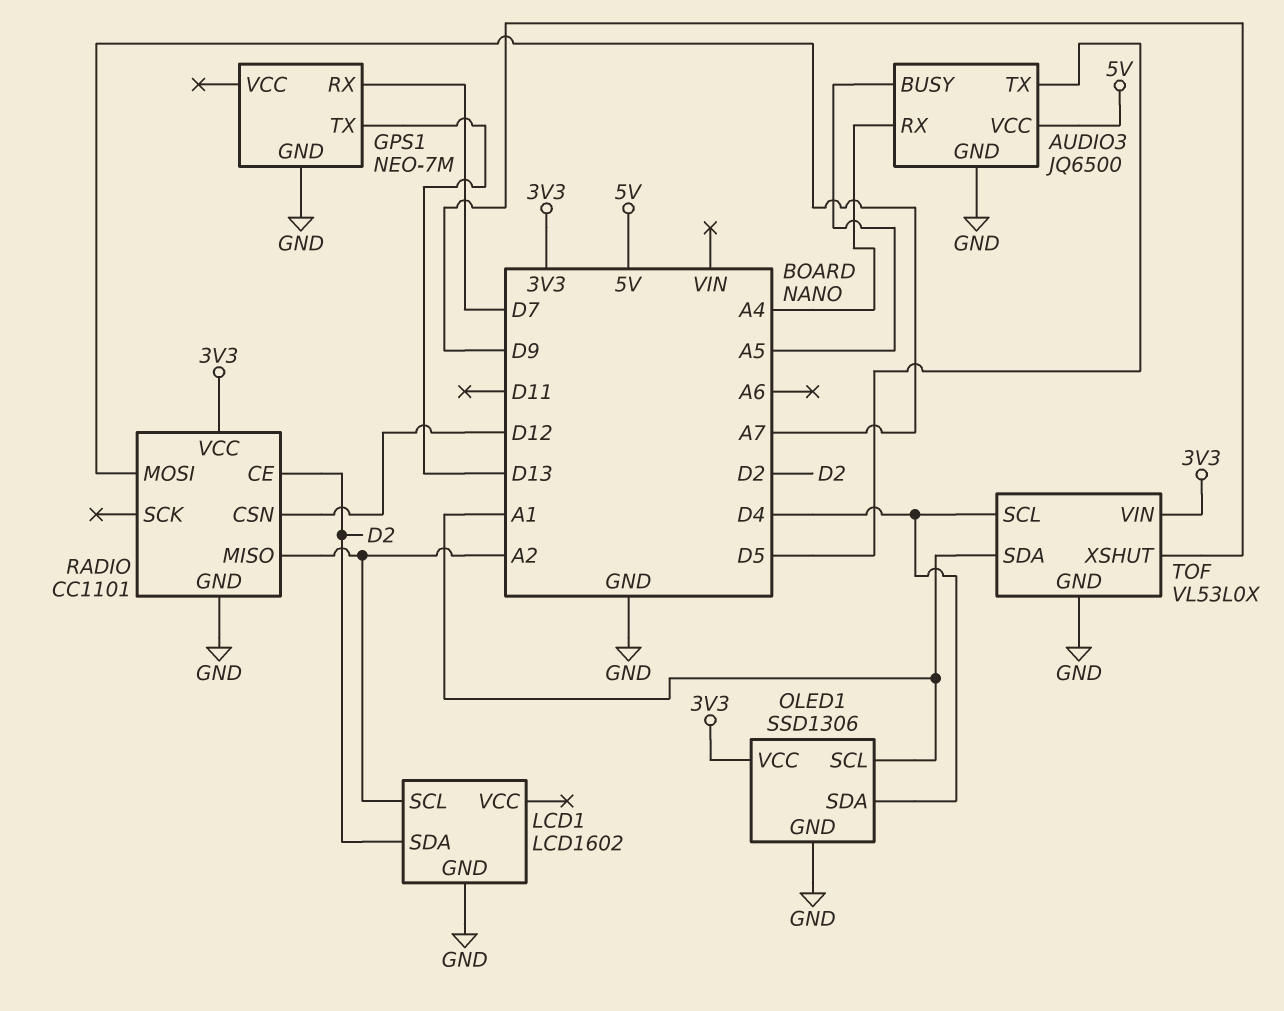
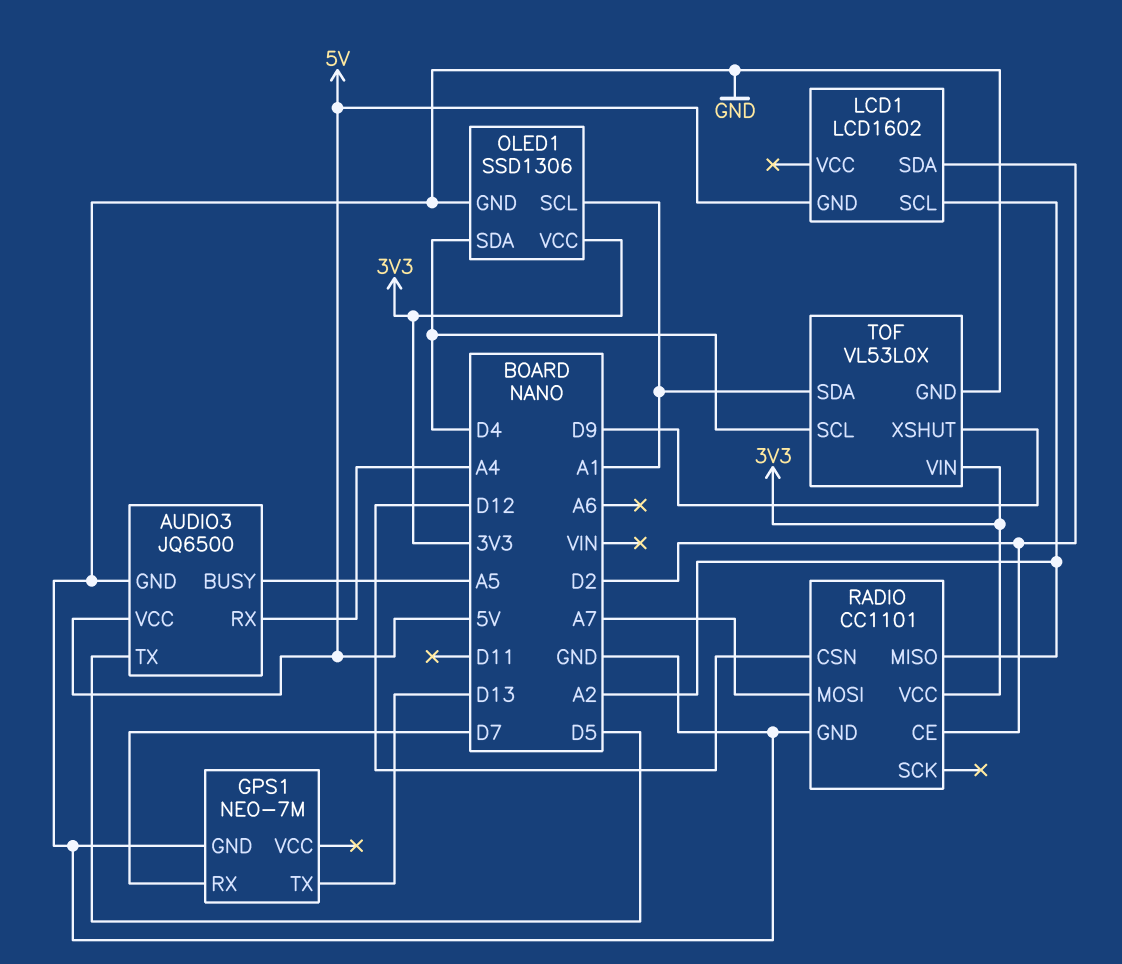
LCD1 pin GND: GND -> 5V

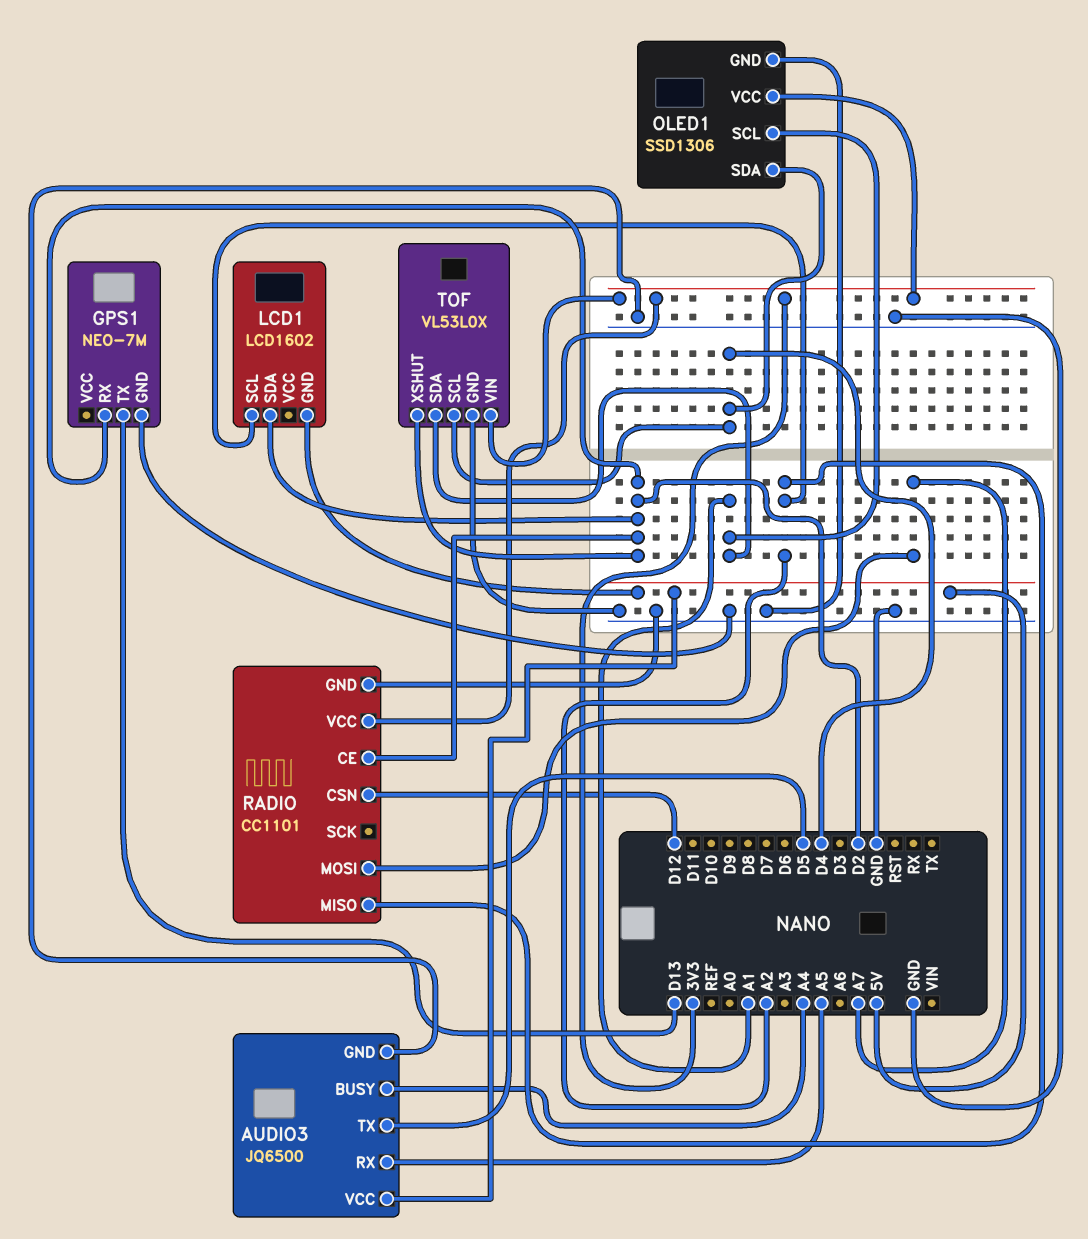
AUDIO3 pin BUSY: A5 -> A4
AUDIO3 pin RX: A4 -> A5
GPS1 pin RX: D7 -> D2
TOF pin XSHUT: D9 -> D2

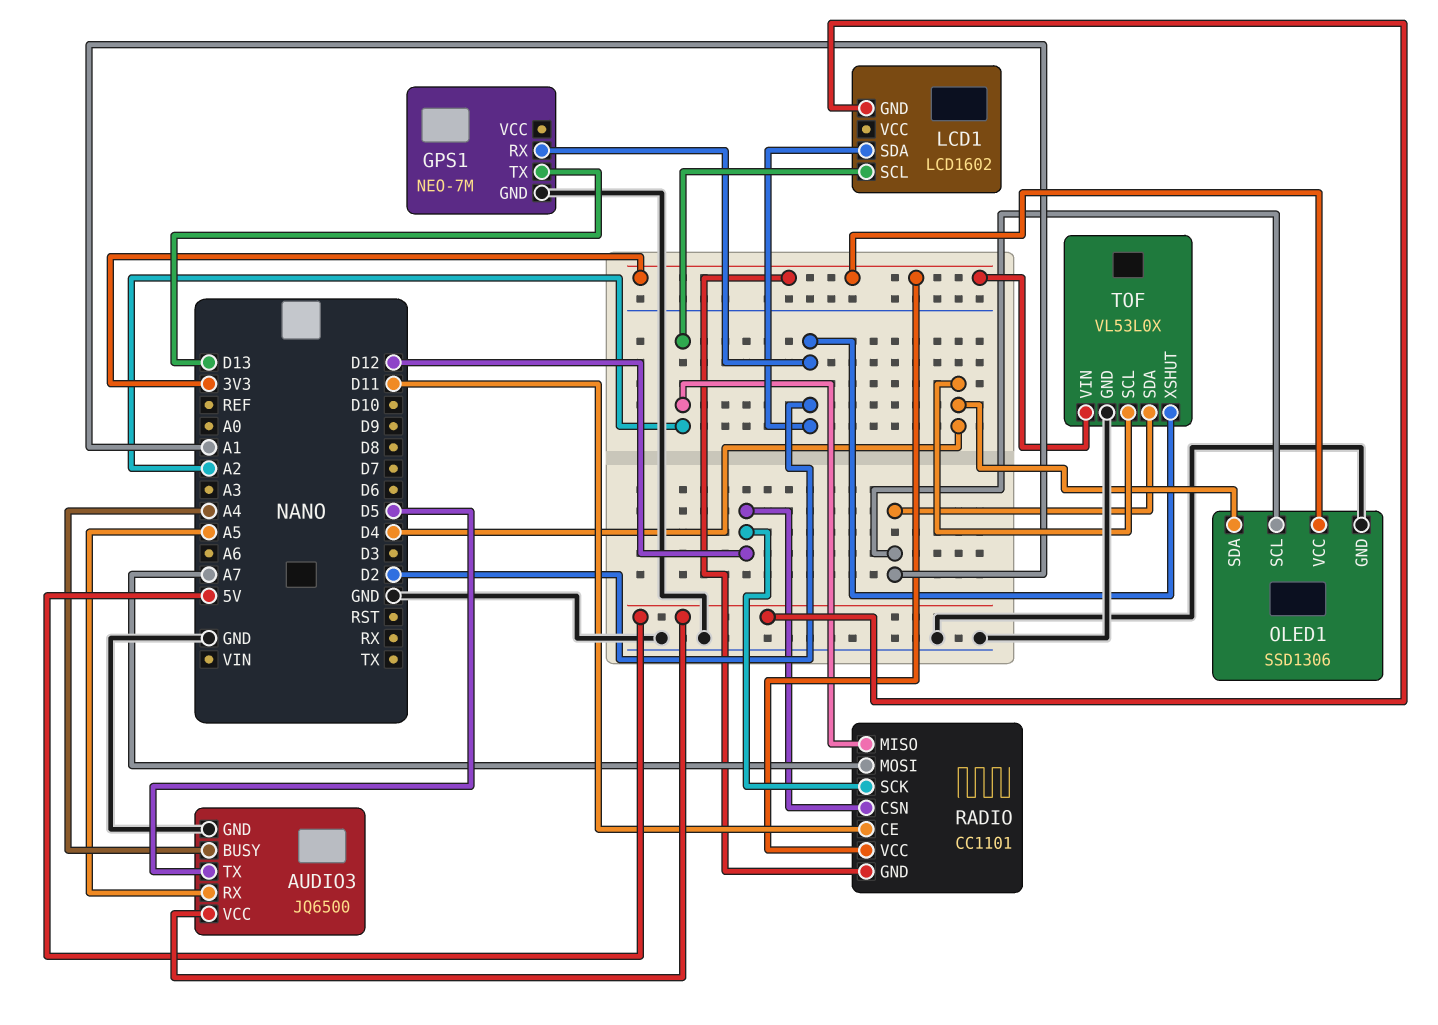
RADIO pin CE: D2 -> D11
RADIO pin GND: GND -> 3V3
RADIO pin SCK: none -> D12

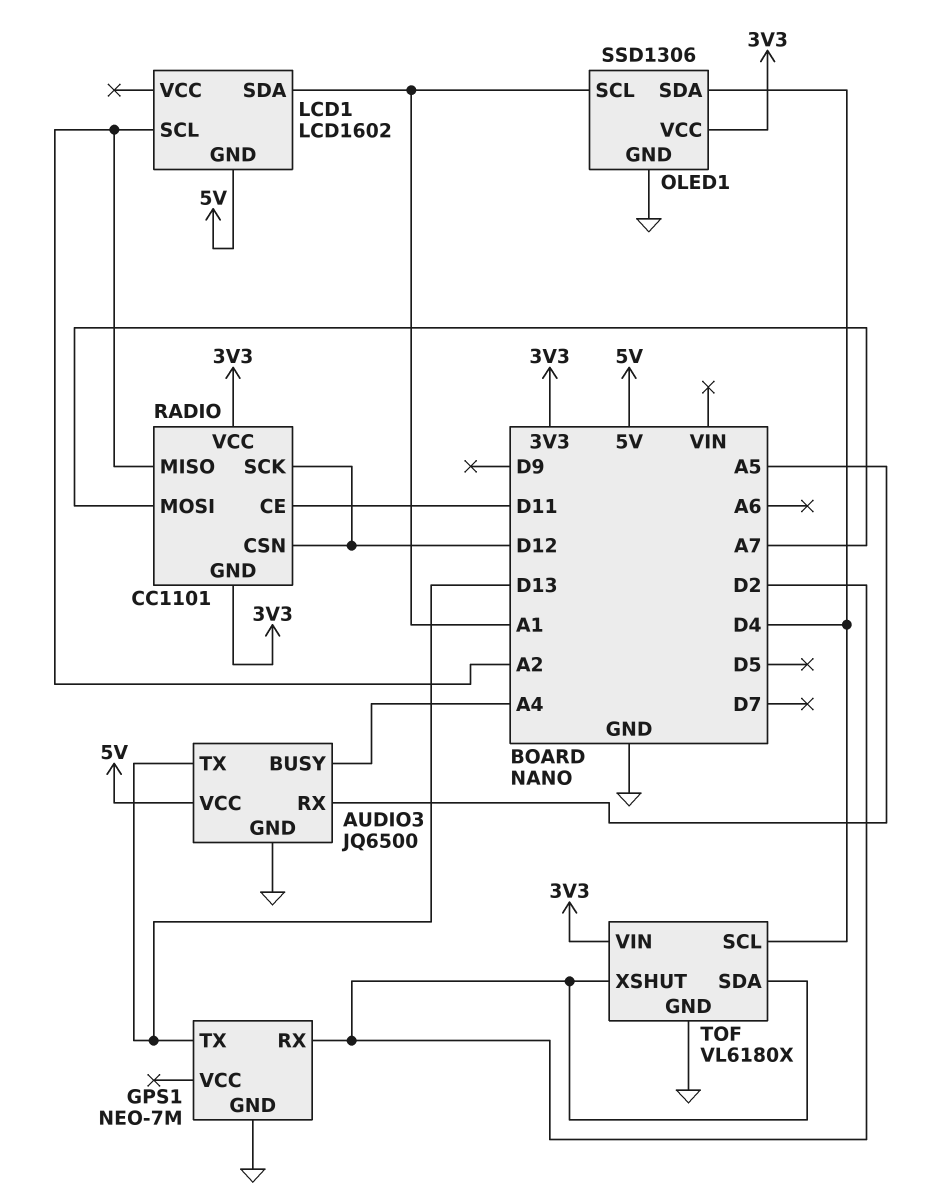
AUDIO3 pin TX: D5 -> D13
LCD1 pin SDA: D2 -> A1
TOF: VL53L0X -> VL6180X
TOF pin SDA: A1 -> D2

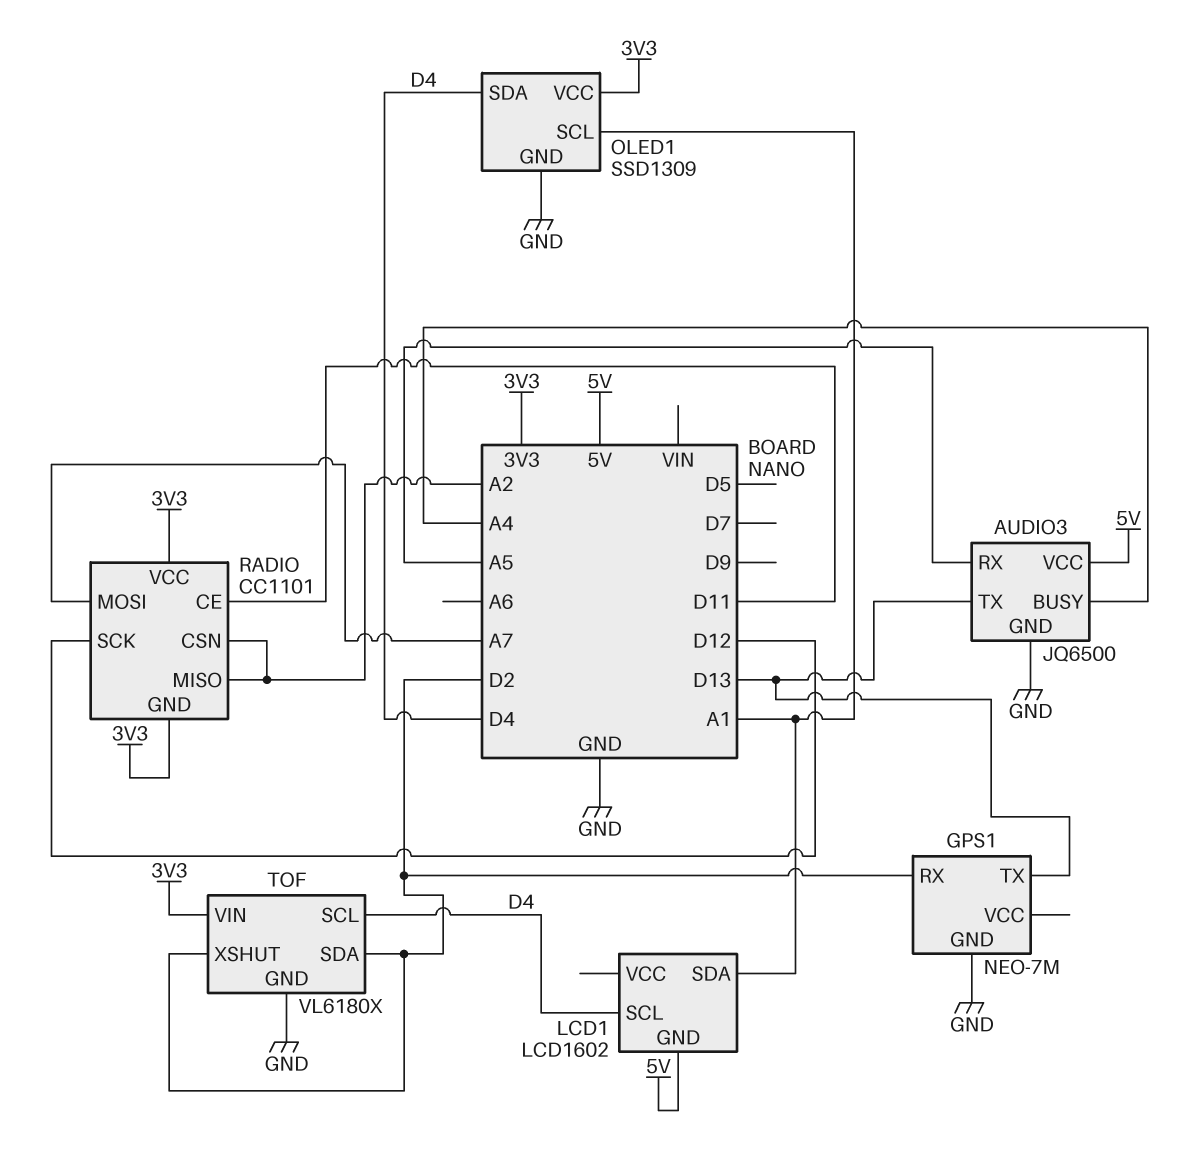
LCD1 pin SCL: A2 -> D4
OLED1: SSD1306 -> SSD1309
RADIO pin CSN: D12 -> A2

